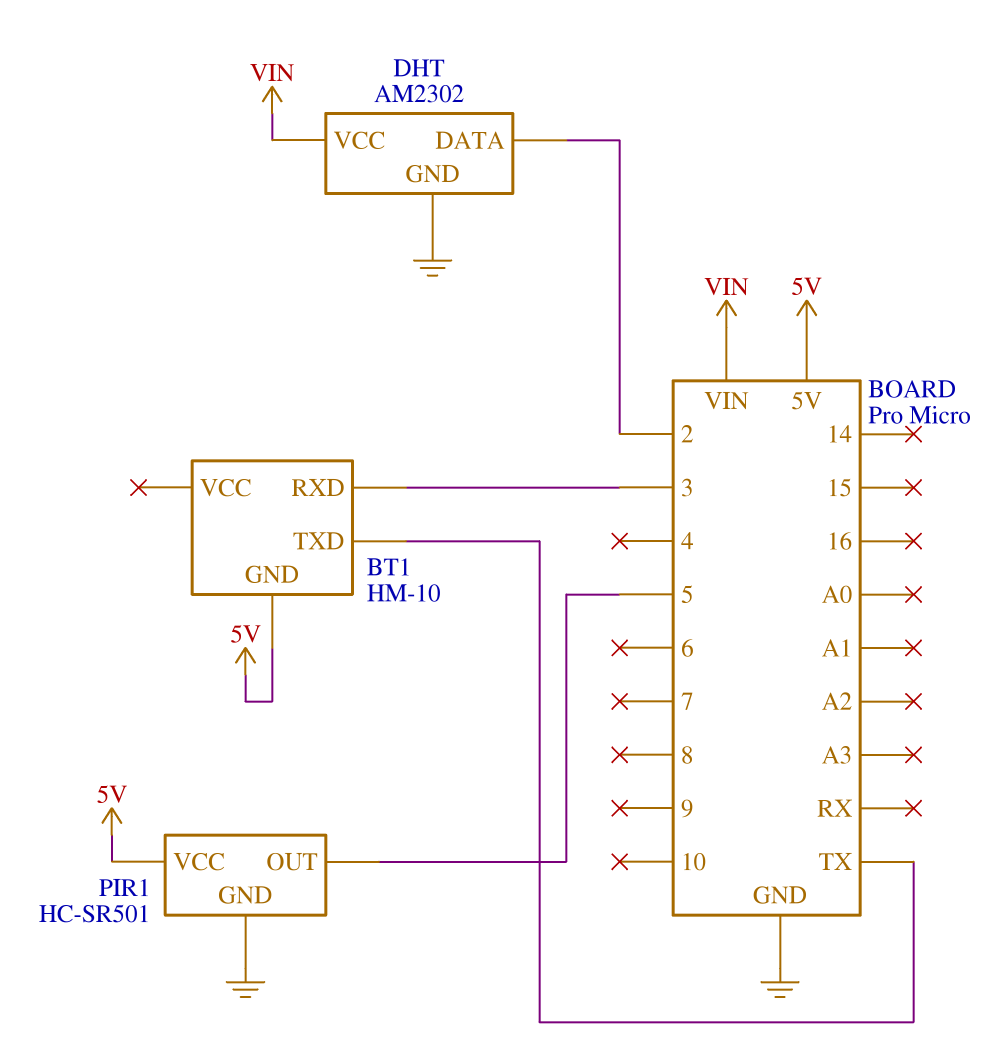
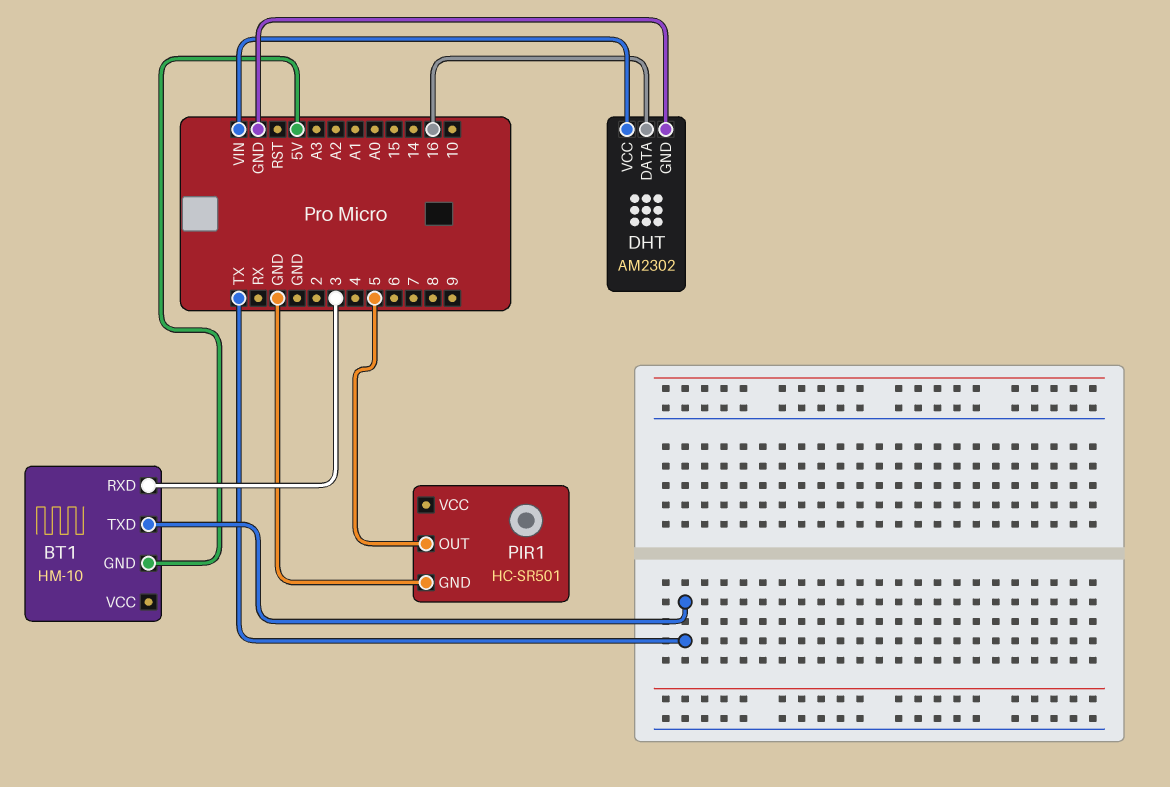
DHT pin DATA: 2 -> 16
PIR1 pin VCC: 5V -> none

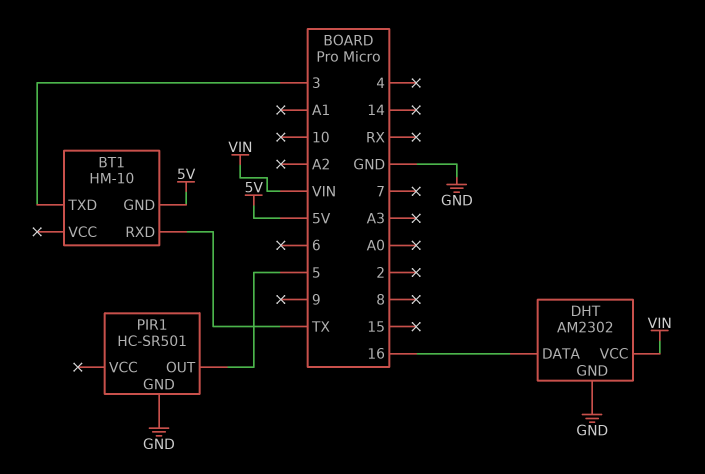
BT1 pin RXD: 3 -> TX
BT1 pin TXD: TX -> 3

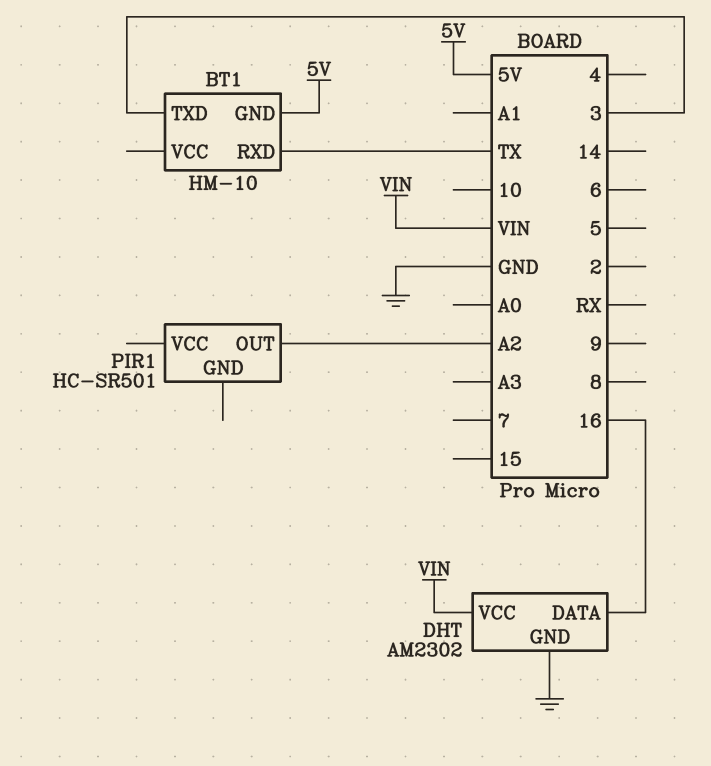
PIR1 pin GND: GND -> none
PIR1 pin OUT: 5 -> A2

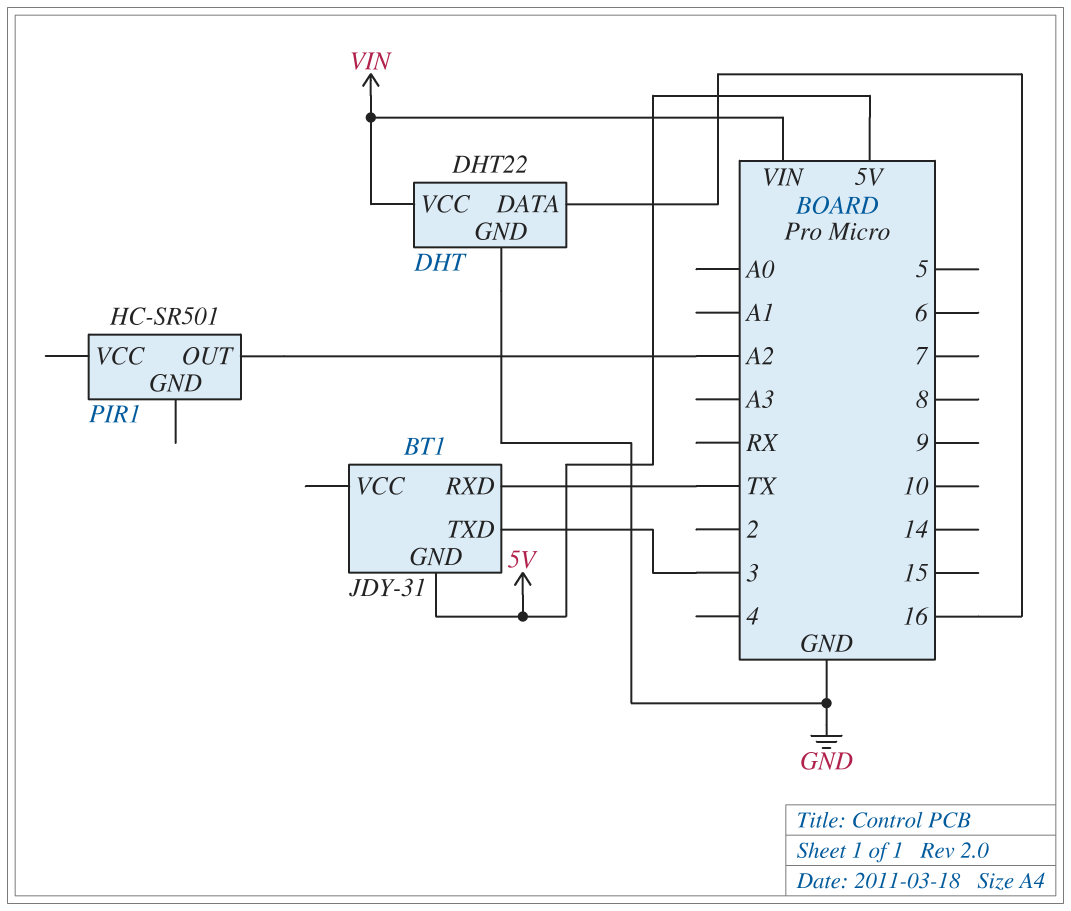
BT1: HM-10 -> JDY-31
DHT: AM2302 -> DHT22

